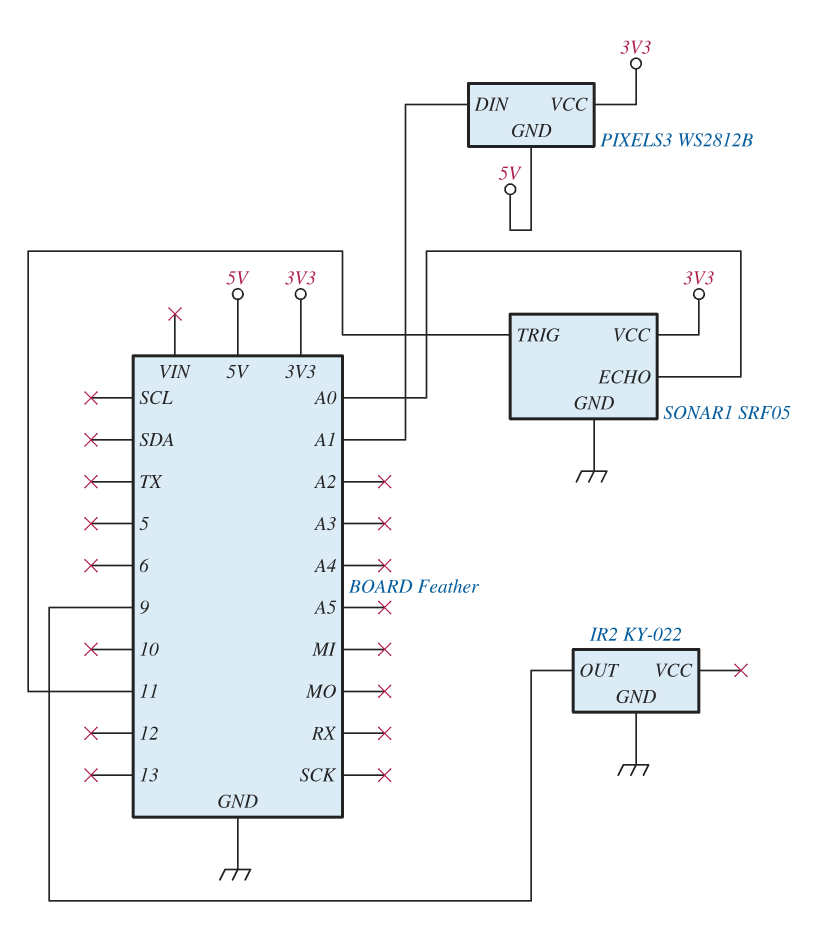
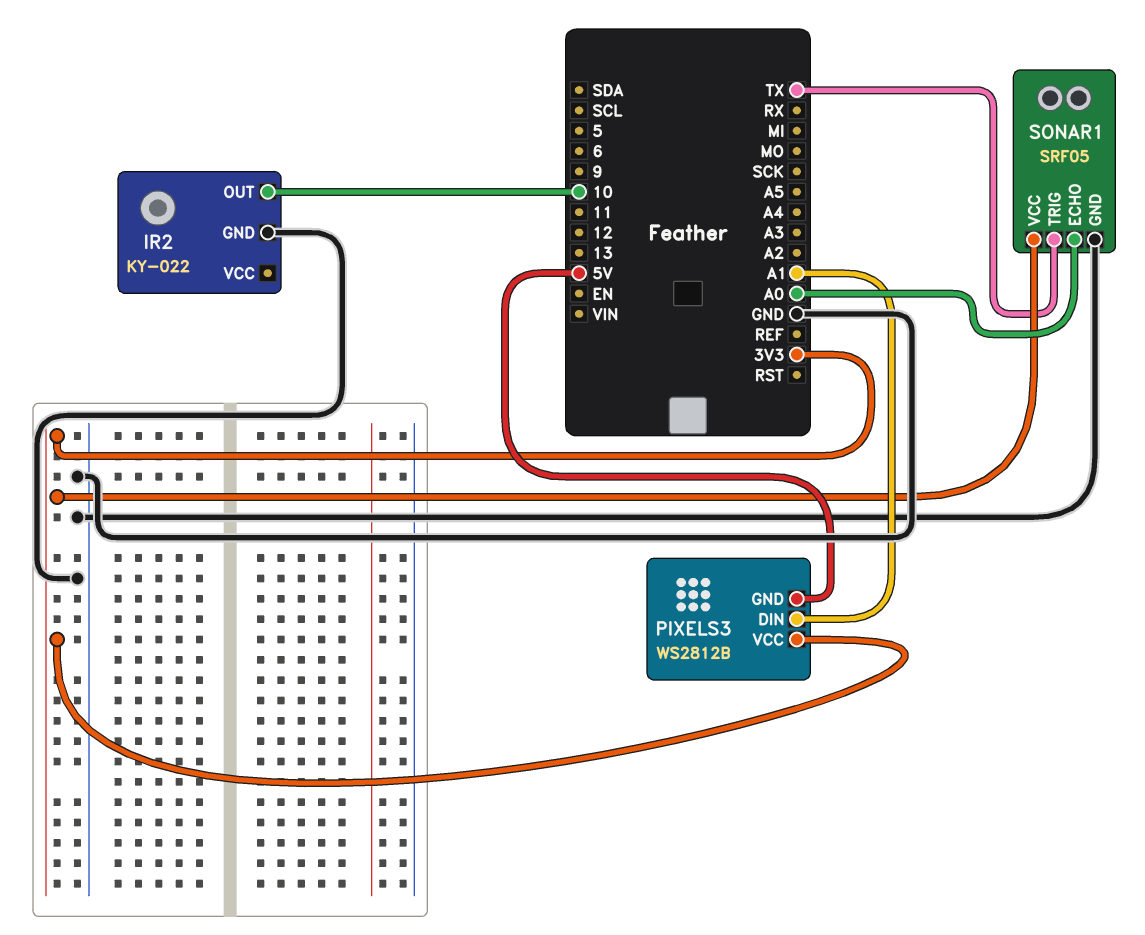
IR2 pin OUT: 9 -> 10
SONAR1 pin TRIG: 11 -> TX

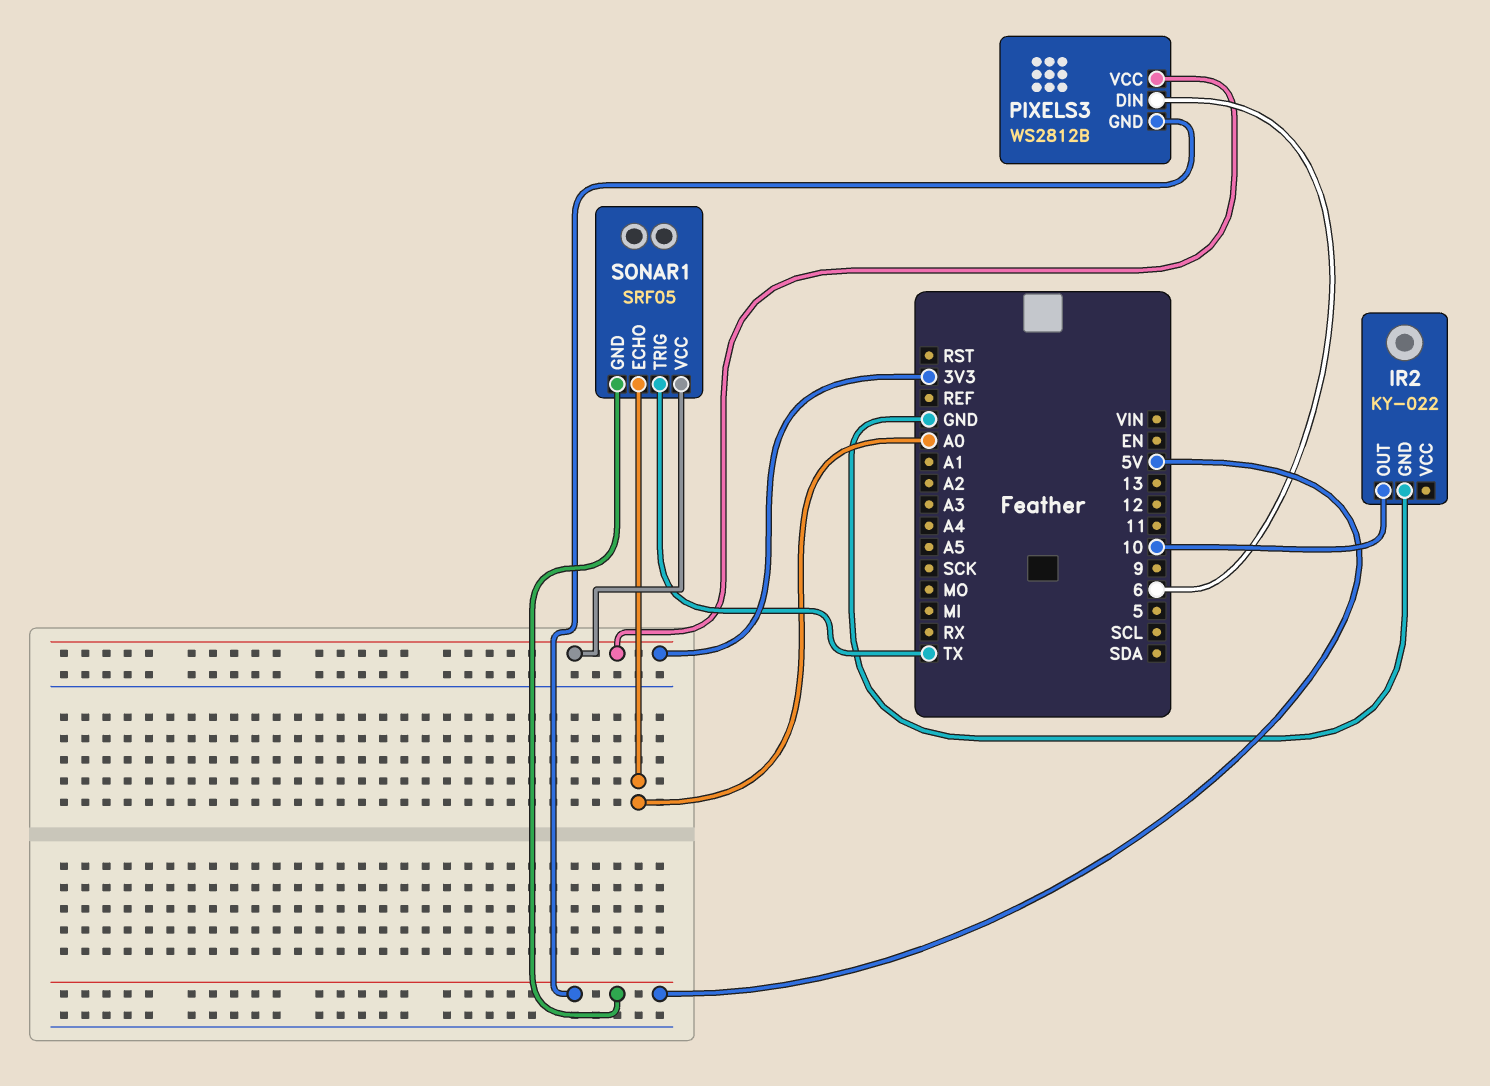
PIXELS3 pin DIN: A1 -> 6
SONAR1 pin GND: GND -> 5V

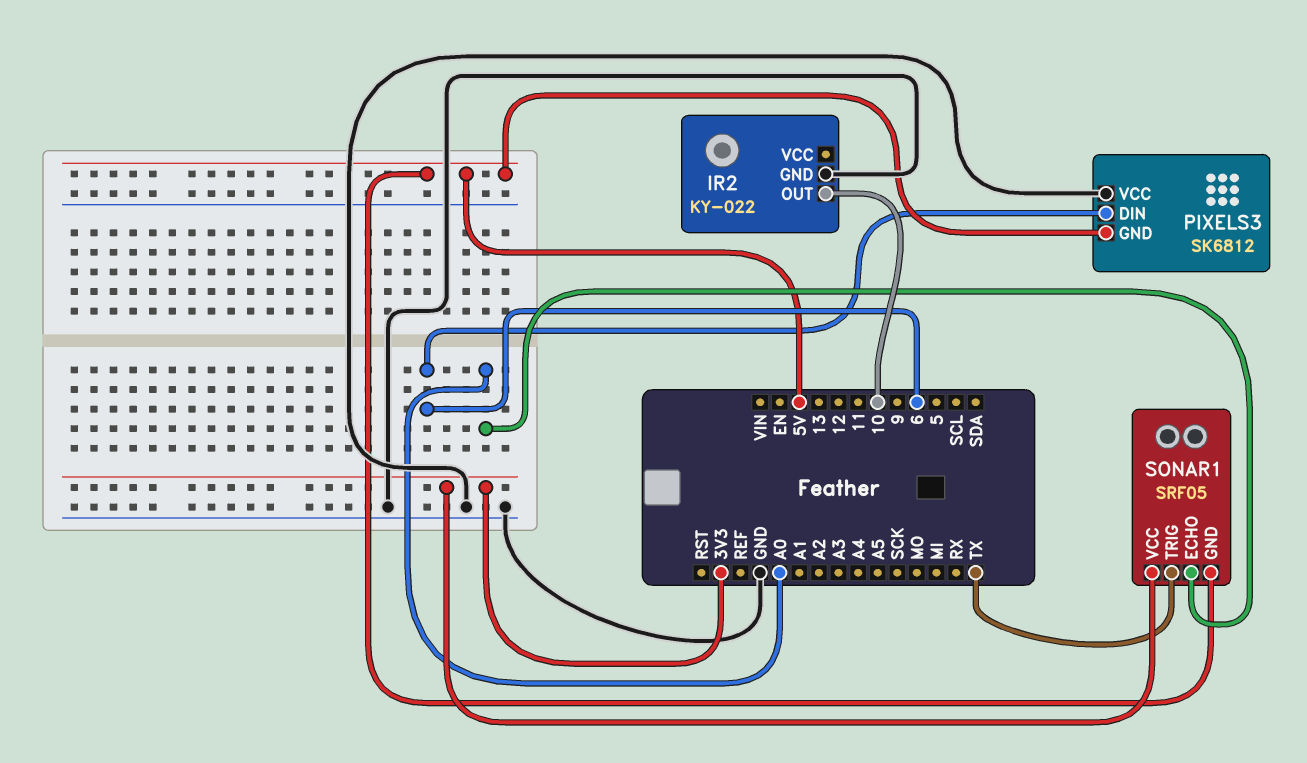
PIXELS3: WS2812B -> SK6812
PIXELS3 pin VCC: 3V3 -> GND

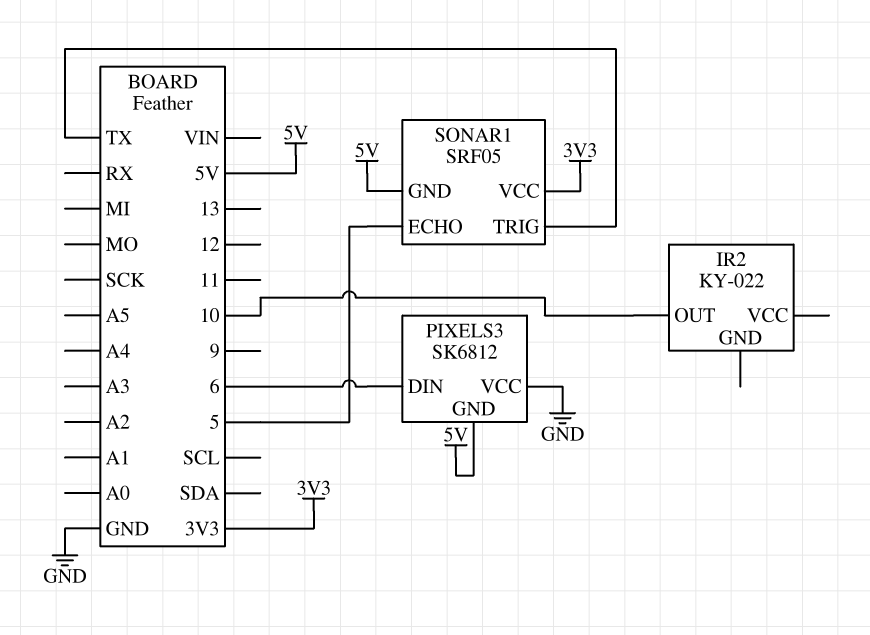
IR2 pin GND: GND -> none
SONAR1 pin ECHO: A0 -> 5

